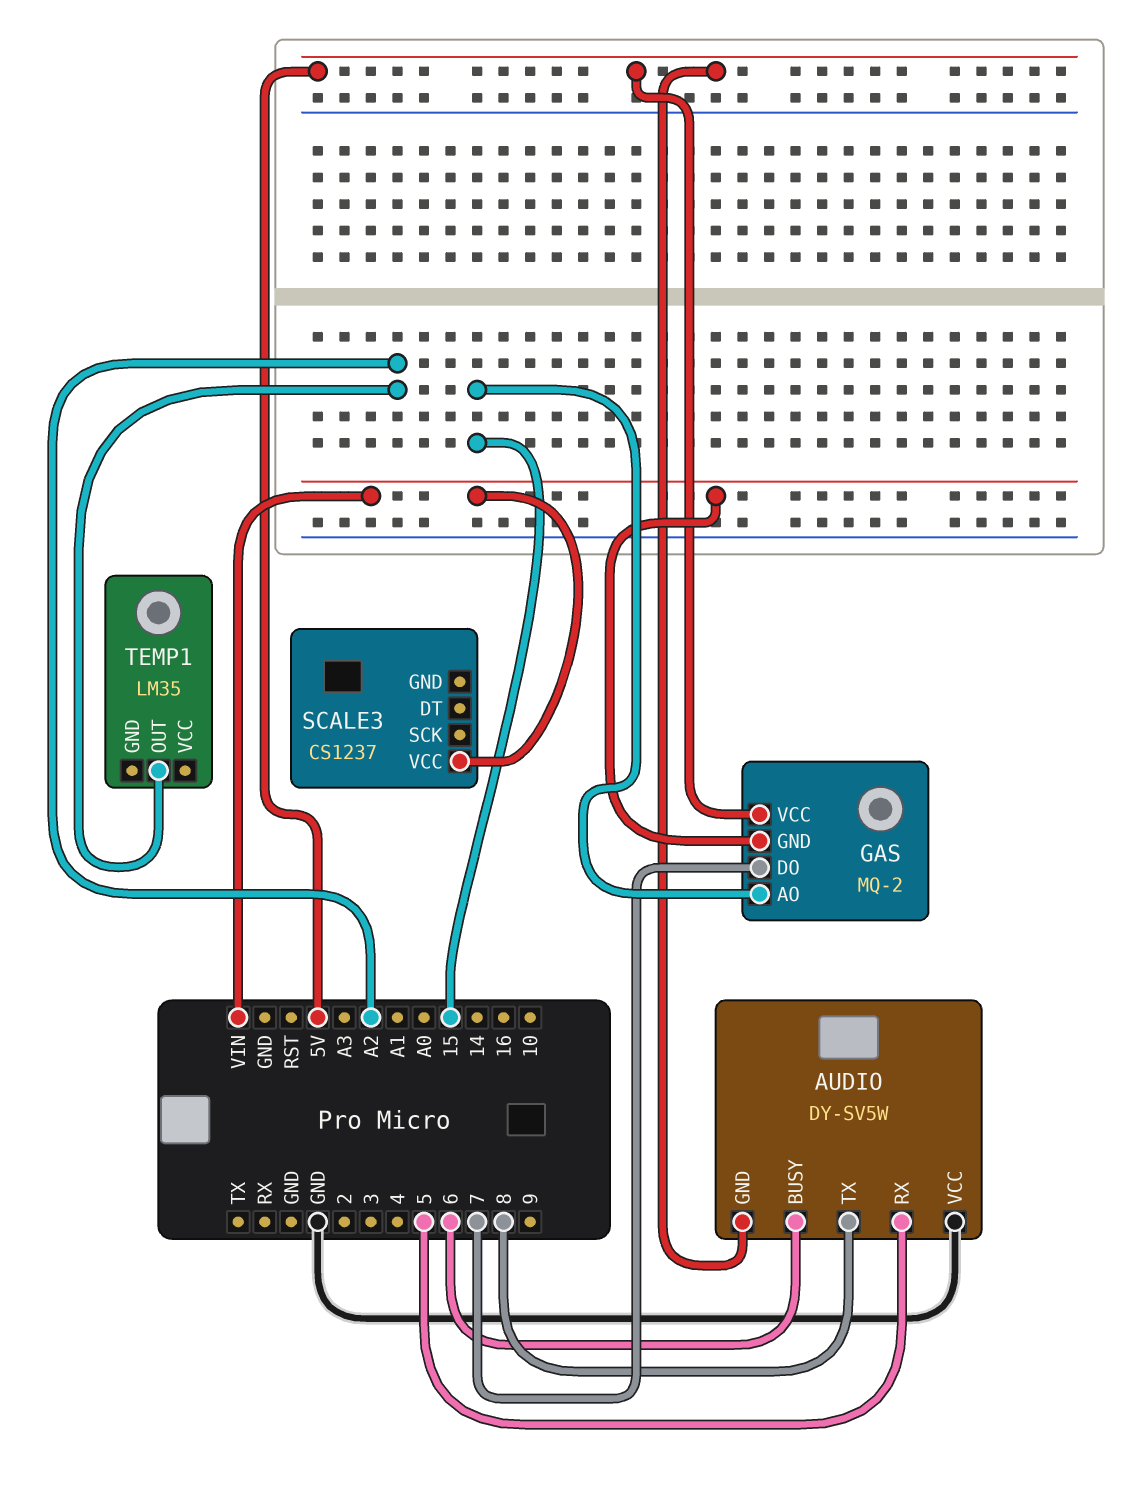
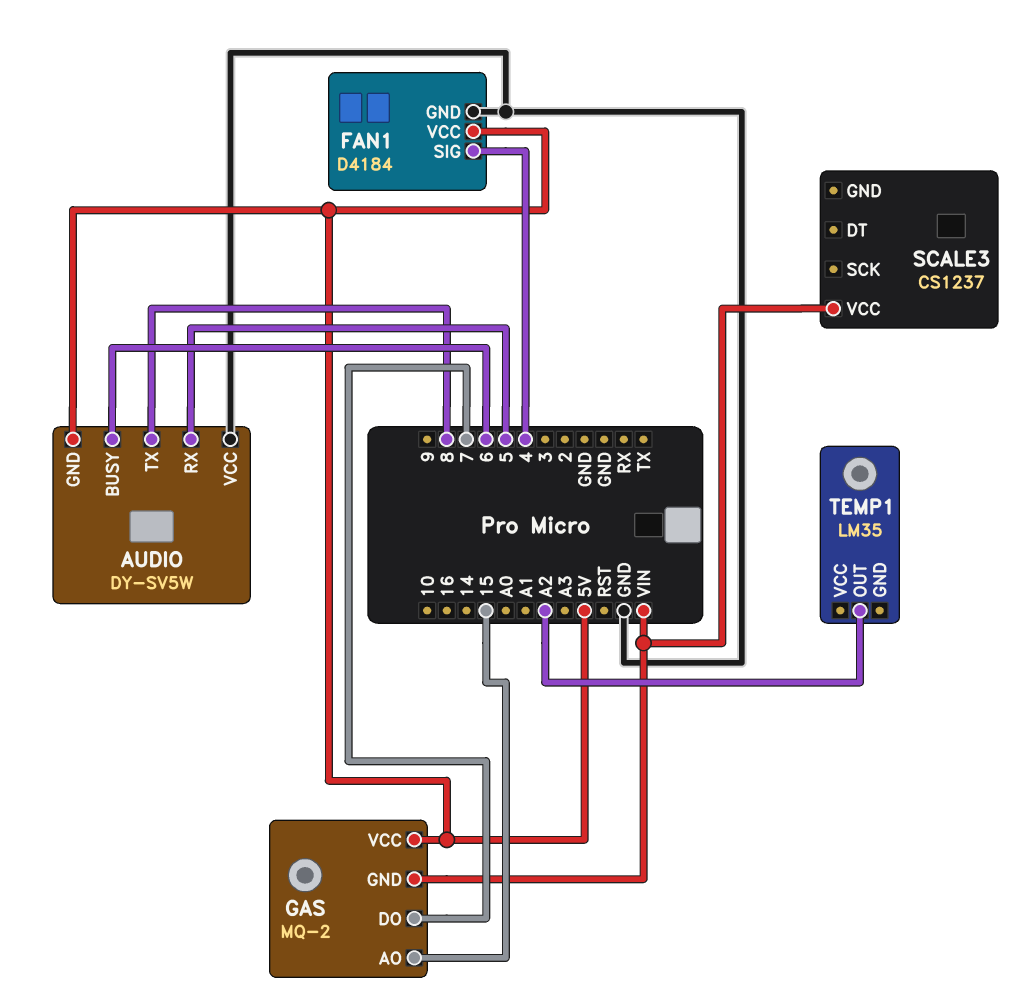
FAN1: none -> D4184
FAN1 pin GND: none -> GND
FAN1 pin SIG: none -> 4
FAN1 pin VCC: none -> 5V

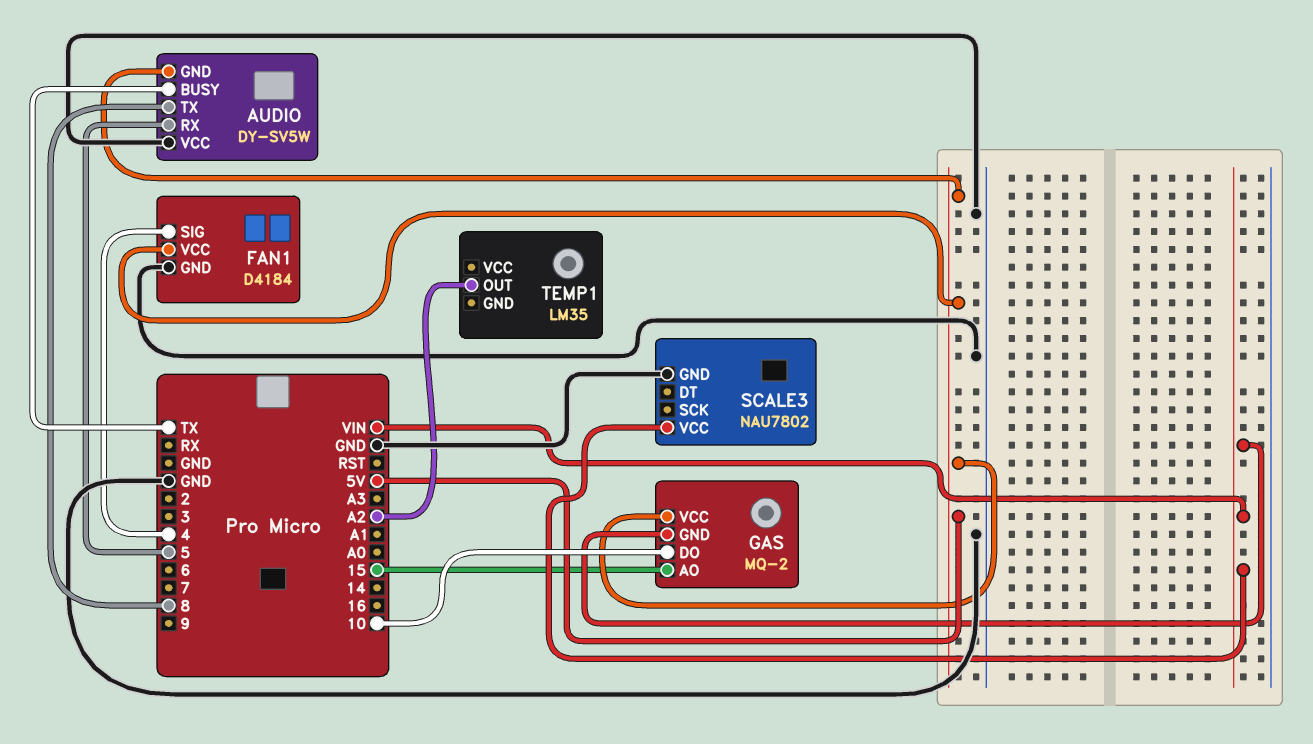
AUDIO pin BUSY: 6 -> TX
GAS pin DO: 7 -> 10
SCALE3: CS1237 -> NAU7802
SCALE3 pin GND: none -> GND

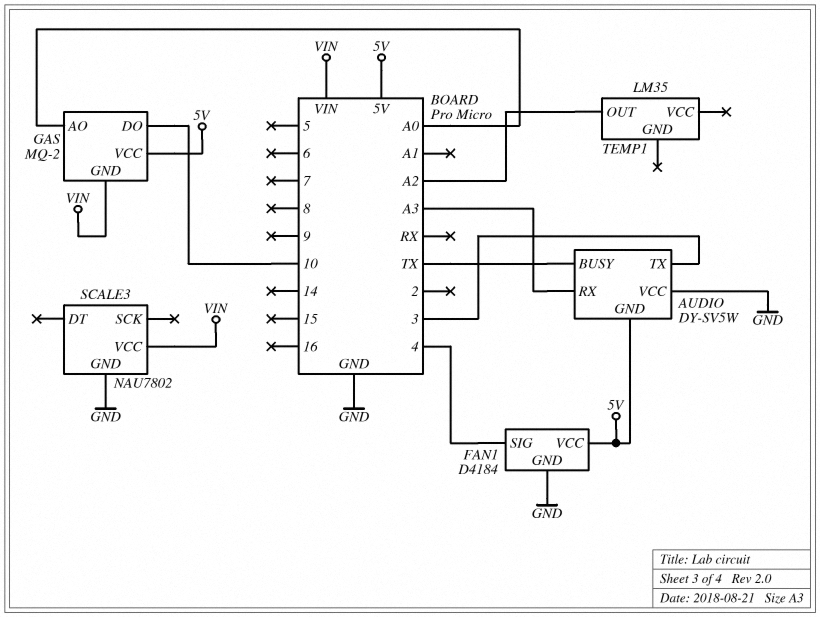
AUDIO pin RX: 5 -> A3
AUDIO pin TX: 8 -> 3
GAS pin AO: 15 -> A0

